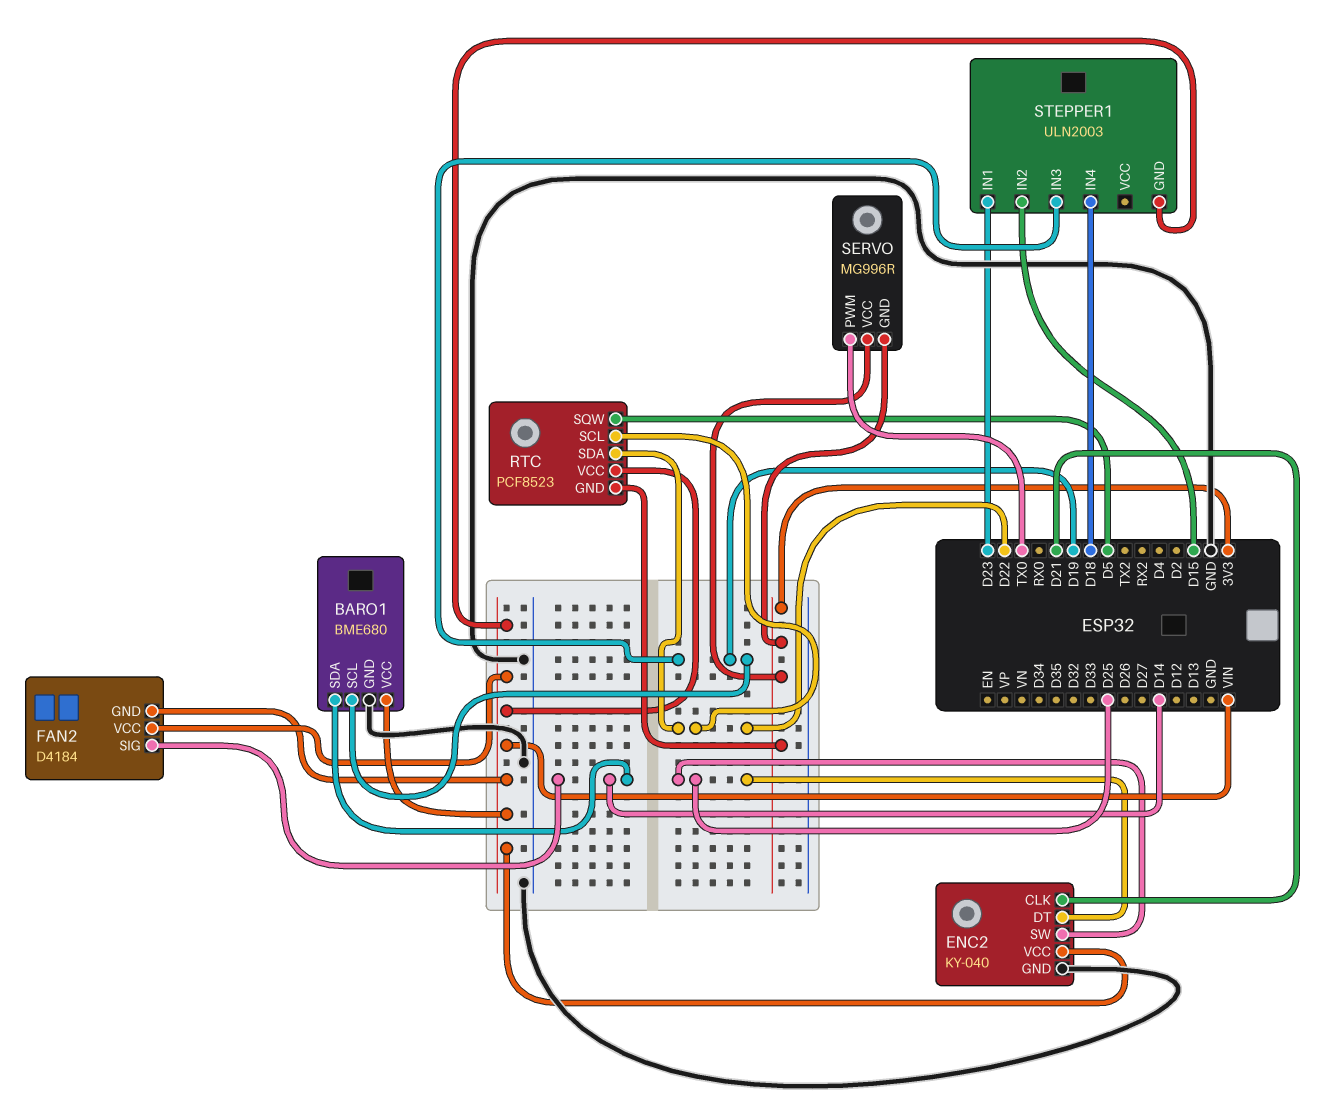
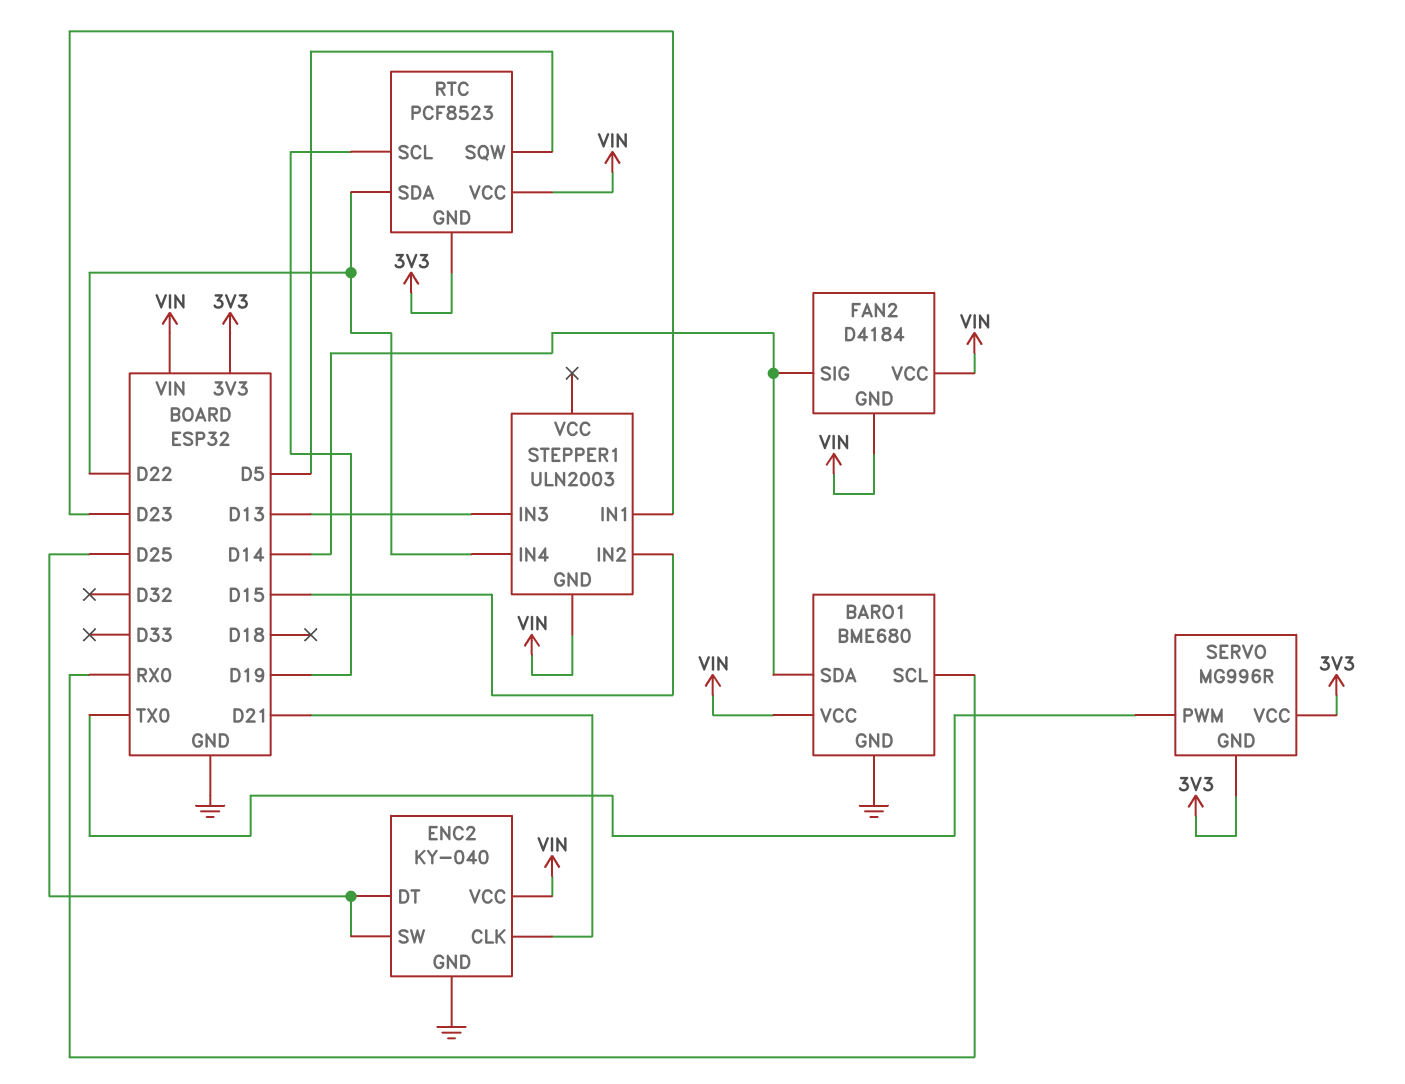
BARO1 pin SCL: D19 -> RX0
RTC pin SCL: D22 -> D19
STEPPER1 pin IN3: D19 -> D13
STEPPER1 pin IN4: D18 -> D22

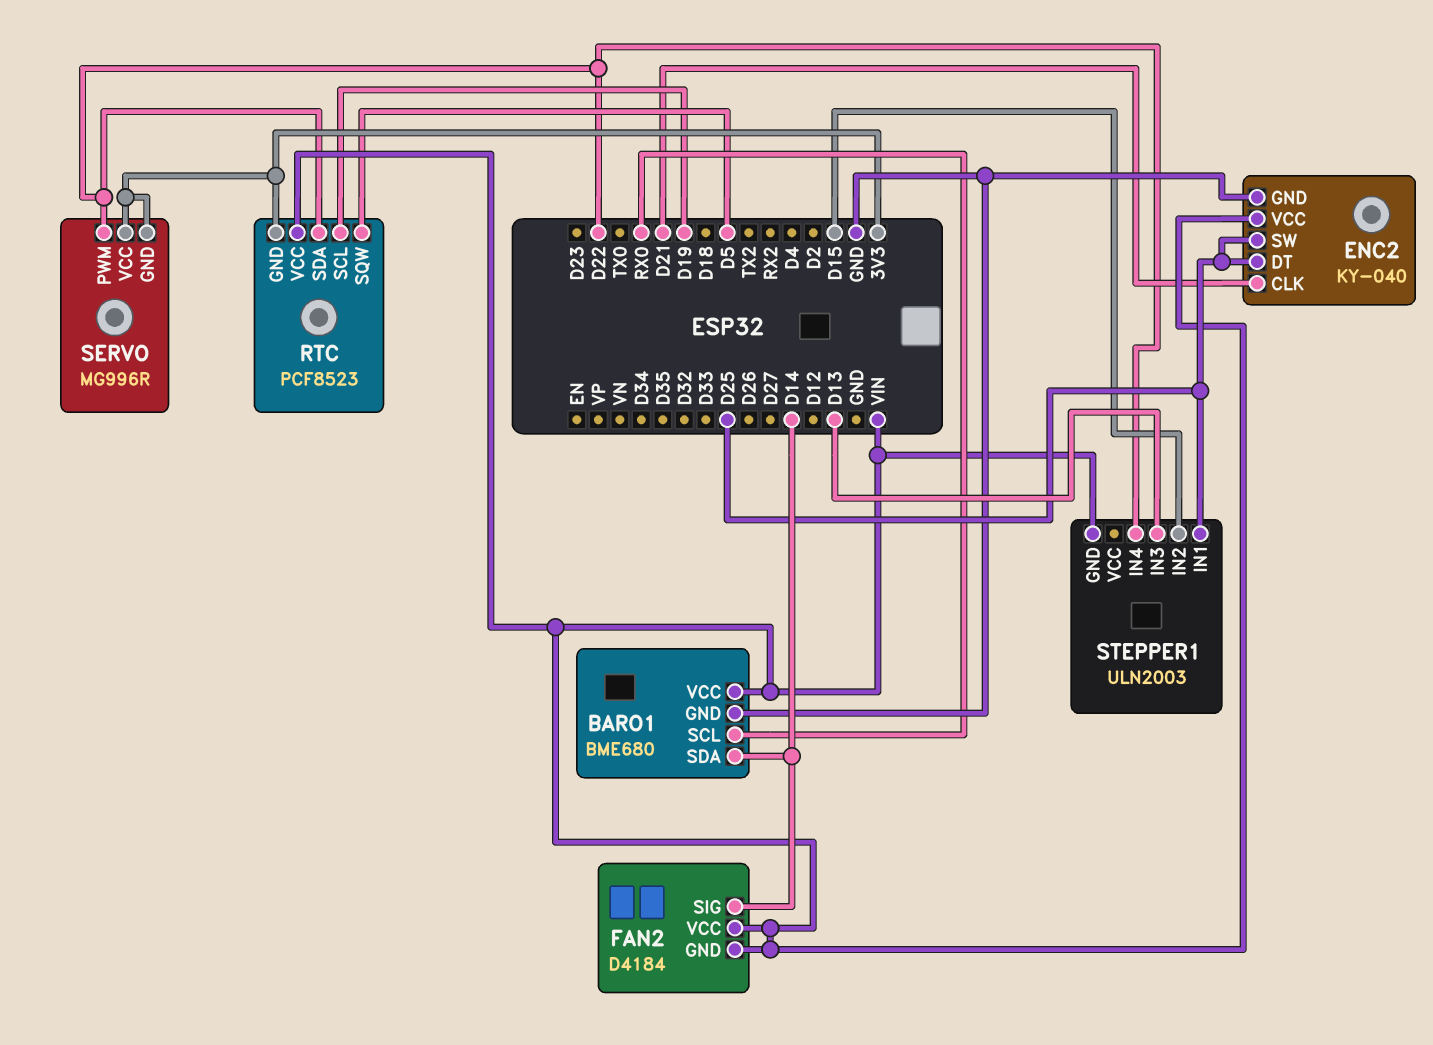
SERVO pin PWM: TX0 -> D22
STEPPER1 pin IN1: D23 -> D25

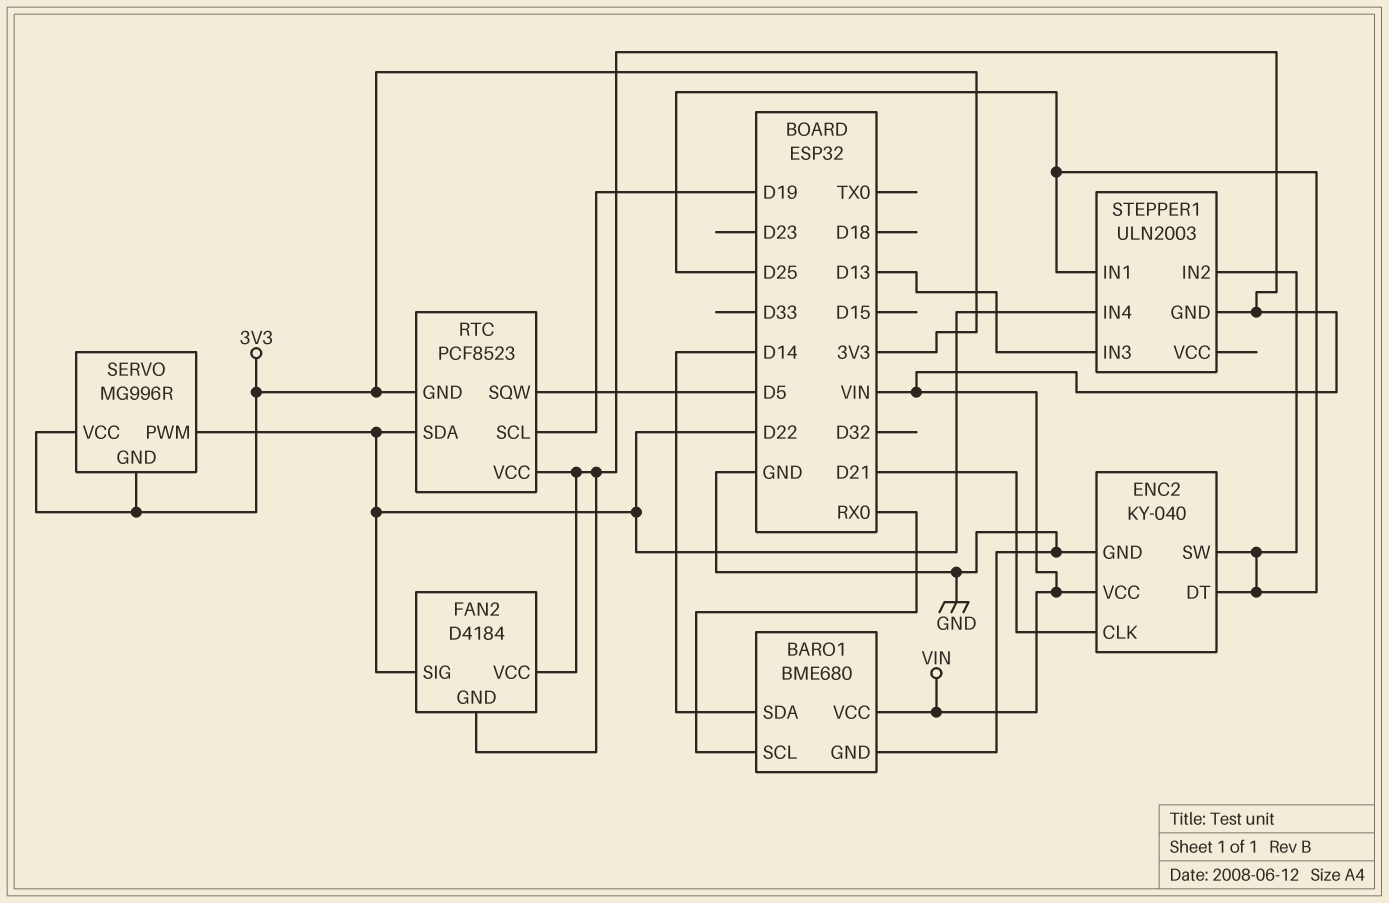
FAN2 pin SIG: D14 -> D22
STEPPER1 pin IN2: D15 -> D25

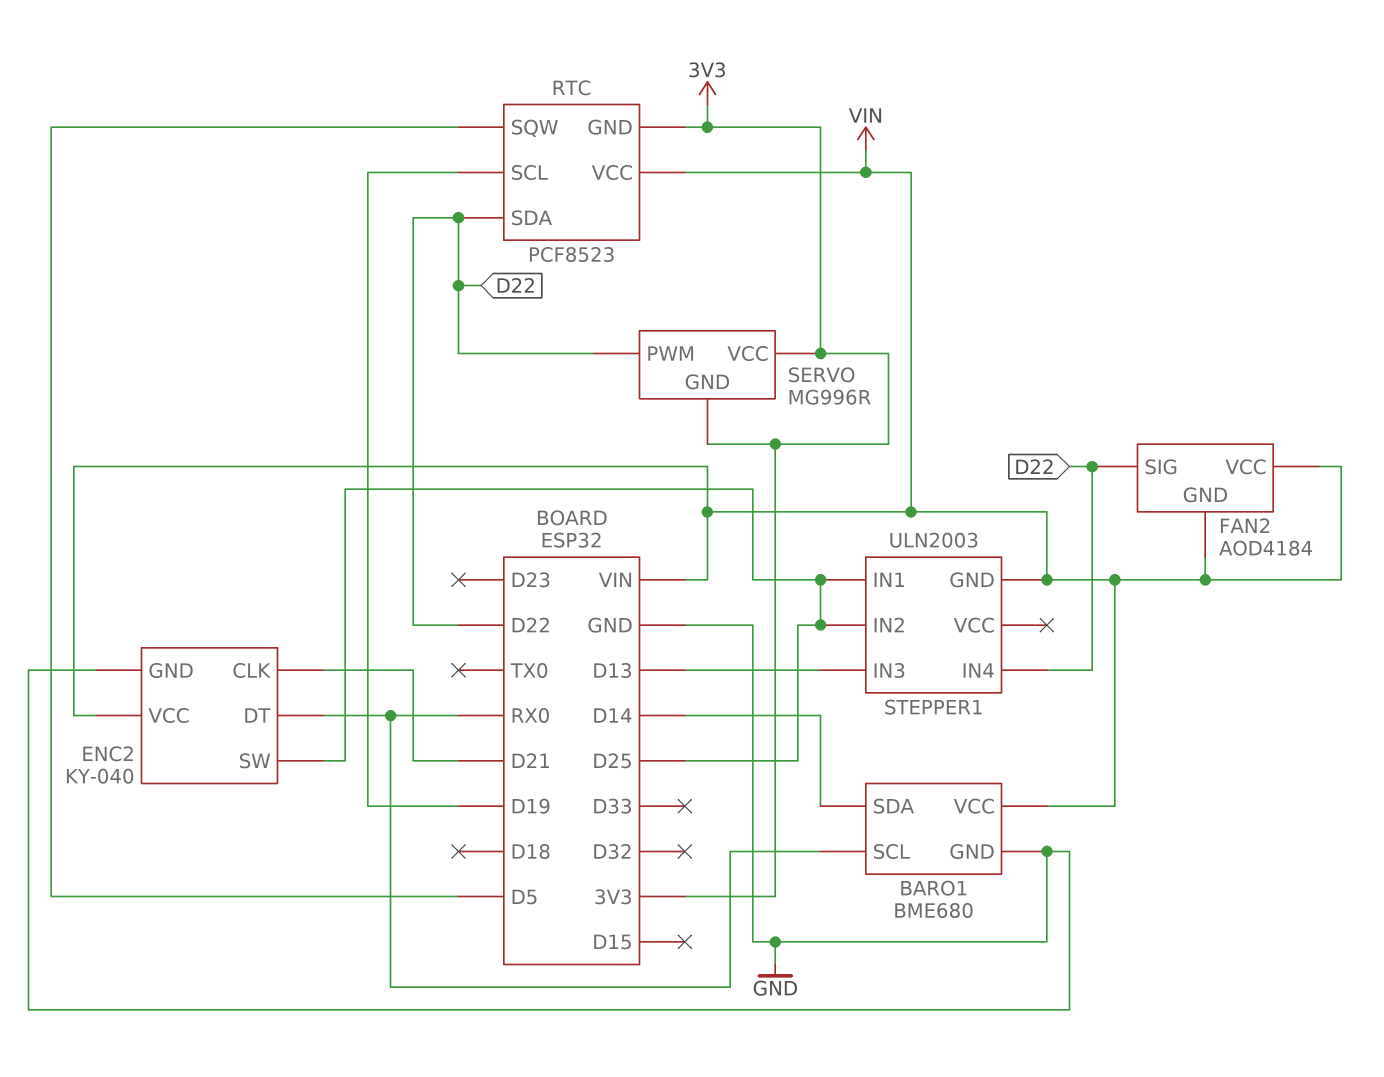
ENC2 pin DT: D25 -> RX0
FAN2: D4184 -> AOD4184

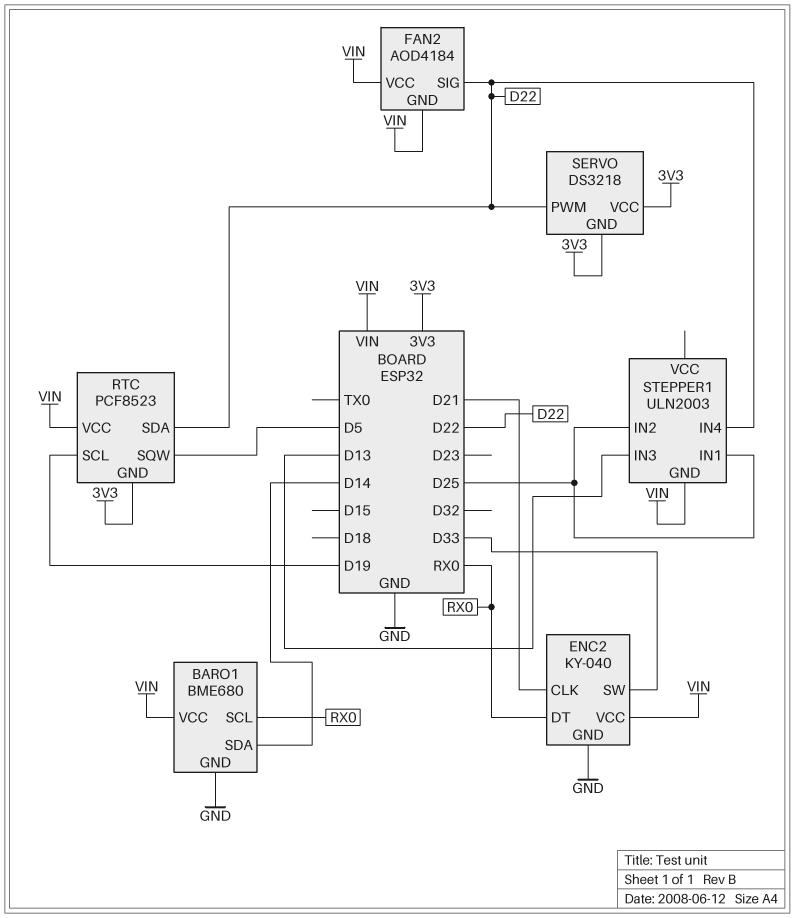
ENC2 pin SW: D25 -> D33
SERVO: MG996R -> DS3218

